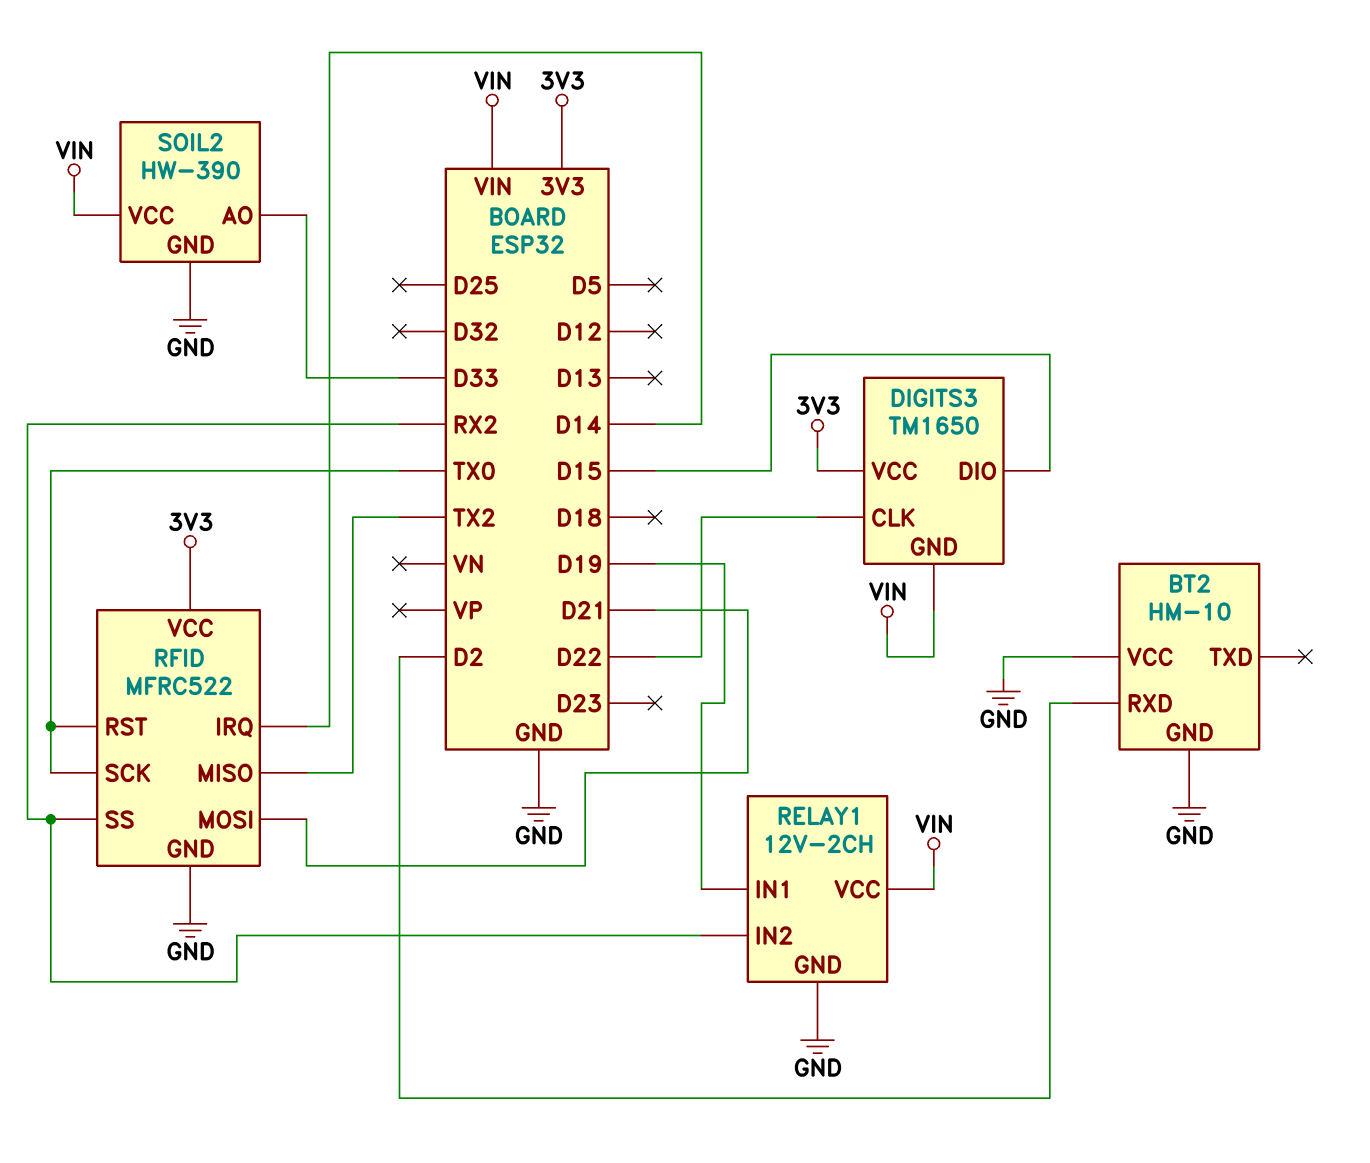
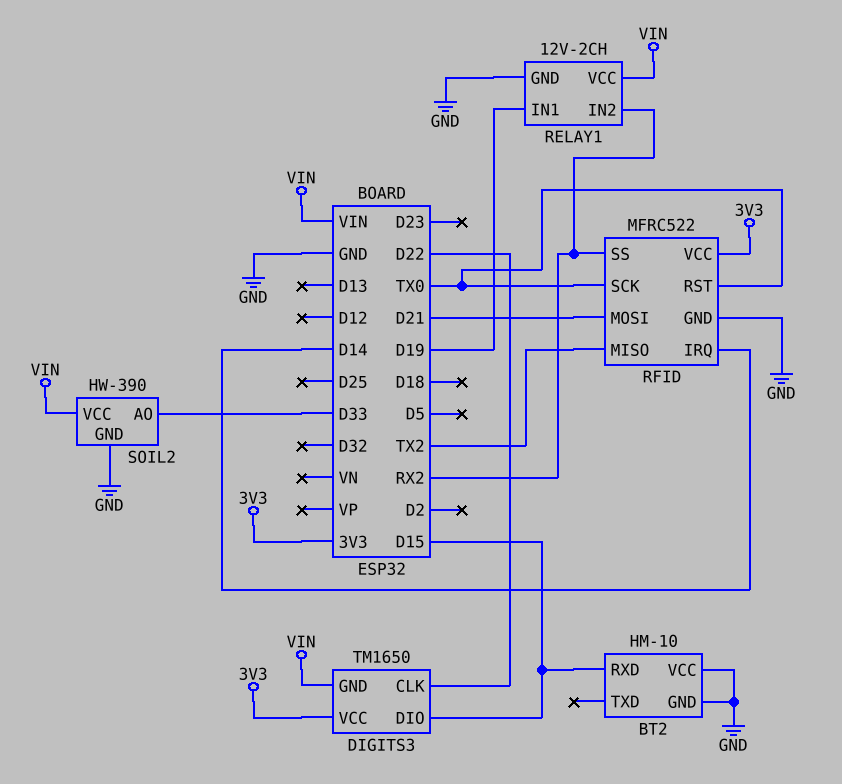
BT2 pin RXD: D2 -> D15

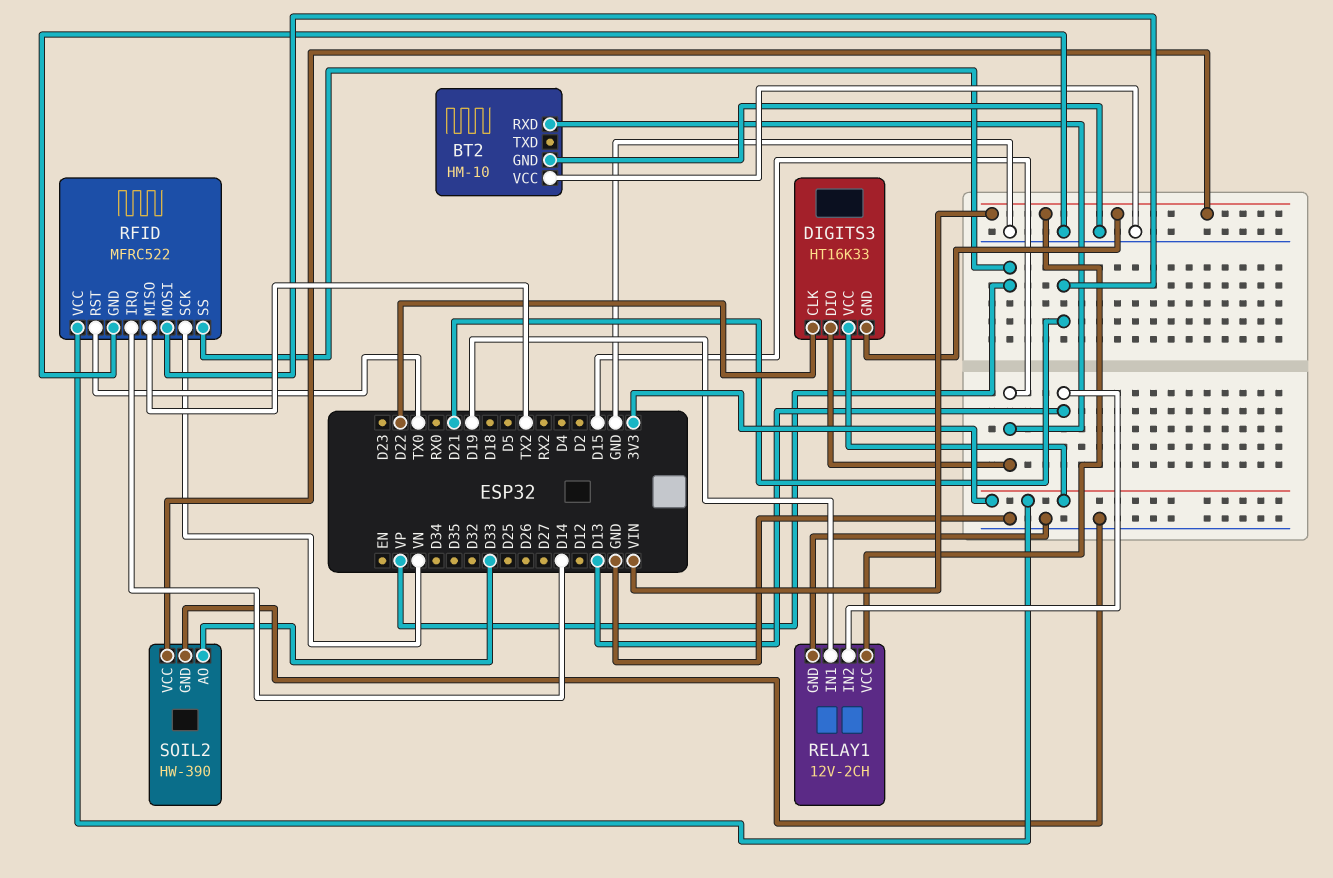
DIGITS3: TM1650 -> HT16K33
RELAY1 pin IN2: RX2 -> D13
RFID pin SCK: TX0 -> VN
RFID pin SS: RX2 -> VP

